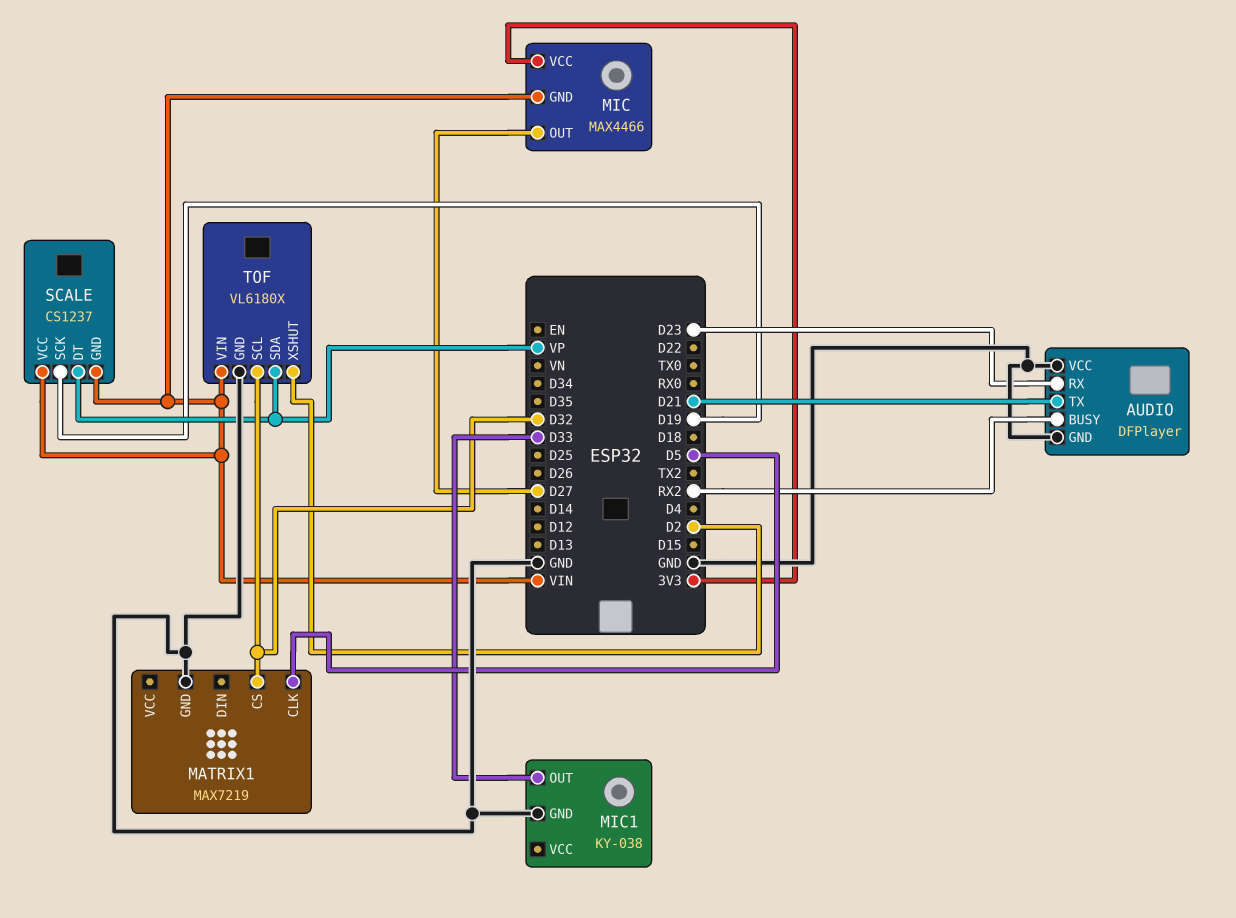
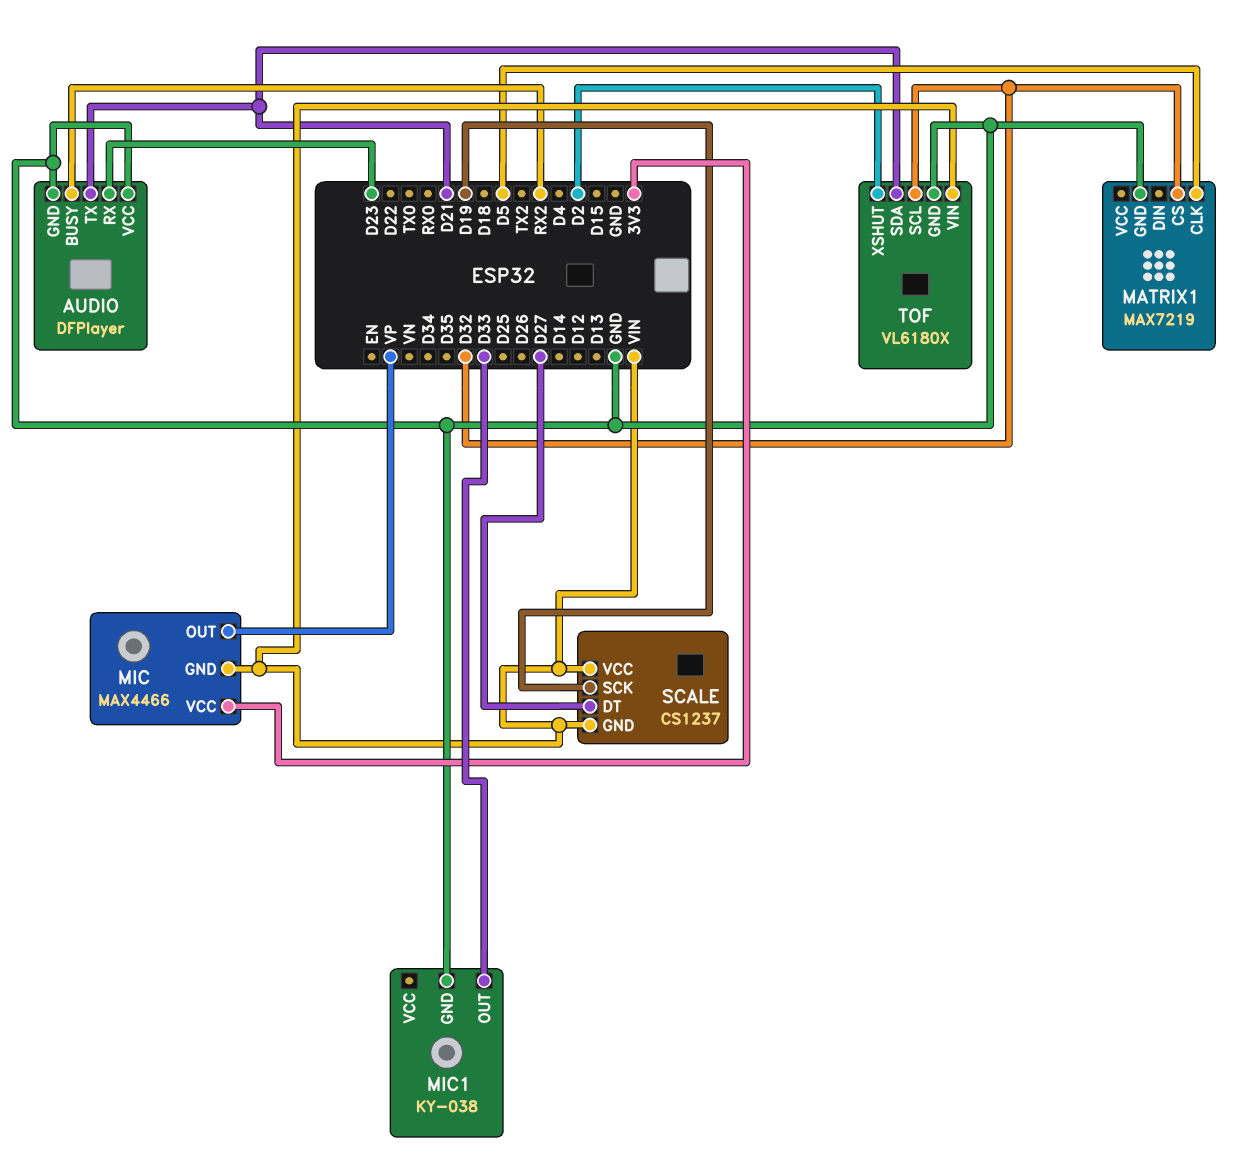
MIC pin OUT: D27 -> VP
SCALE pin DT: VP -> D27
TOF pin SDA: VP -> D21

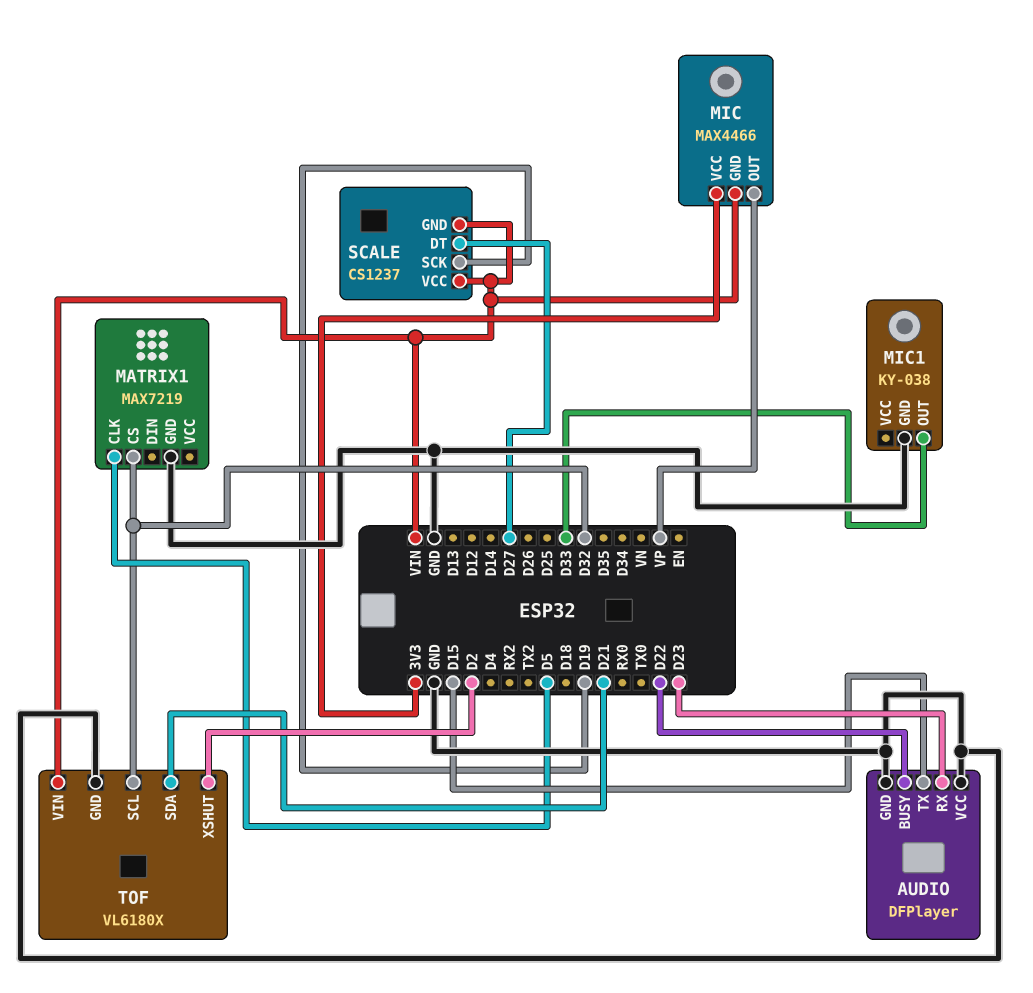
AUDIO pin BUSY: RX2 -> D22
AUDIO pin TX: D21 -> D15

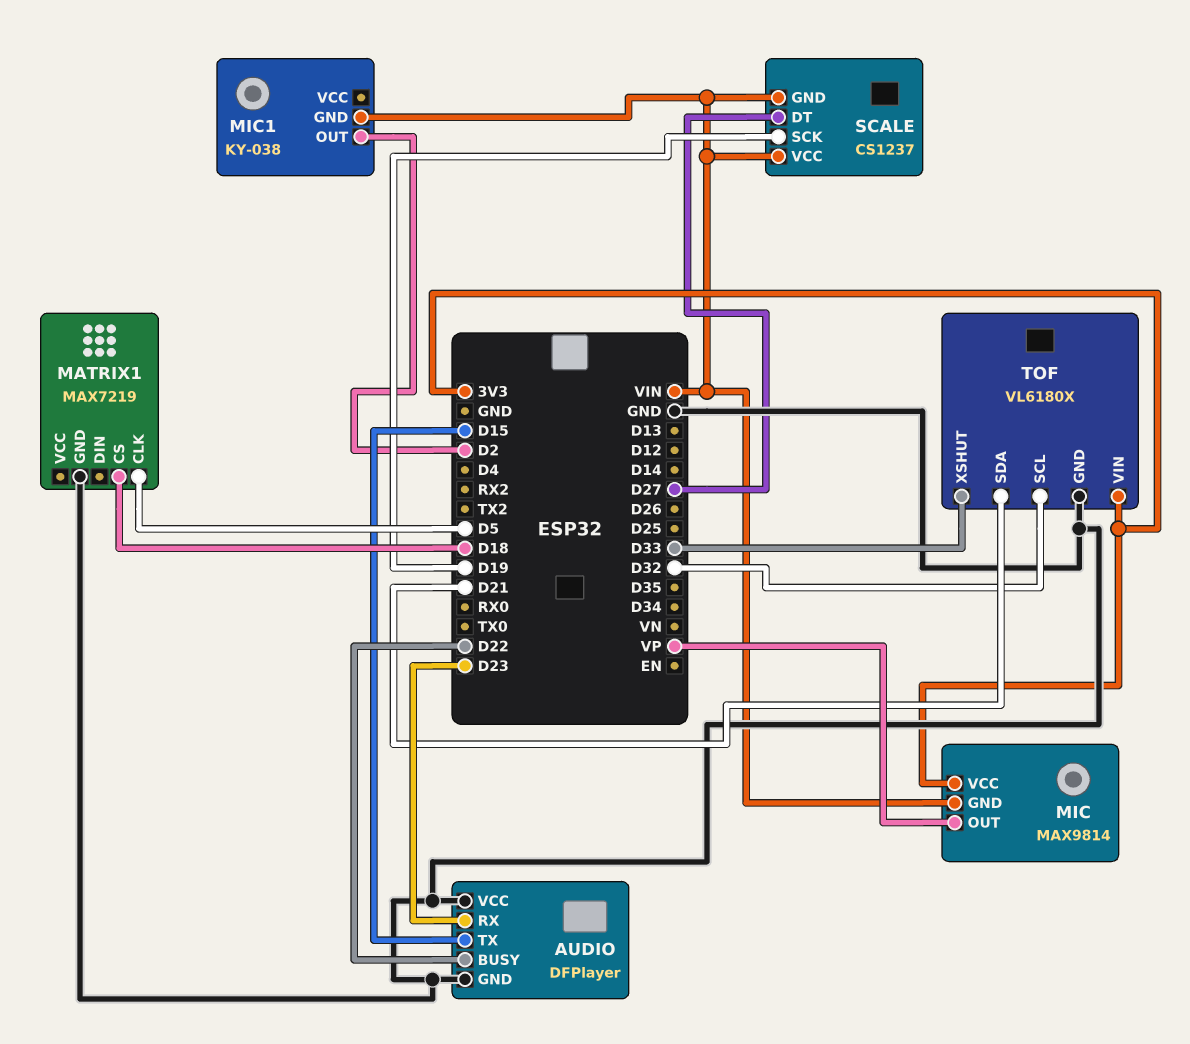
MATRIX1 pin CS: D32 -> D18
MIC: MAX4466 -> MAX9814
MIC1 pin GND: GND -> VIN
MIC1 pin OUT: D33 -> D2
TOF pin VIN: VIN -> 3V3
TOF pin XSHUT: D2 -> D33

